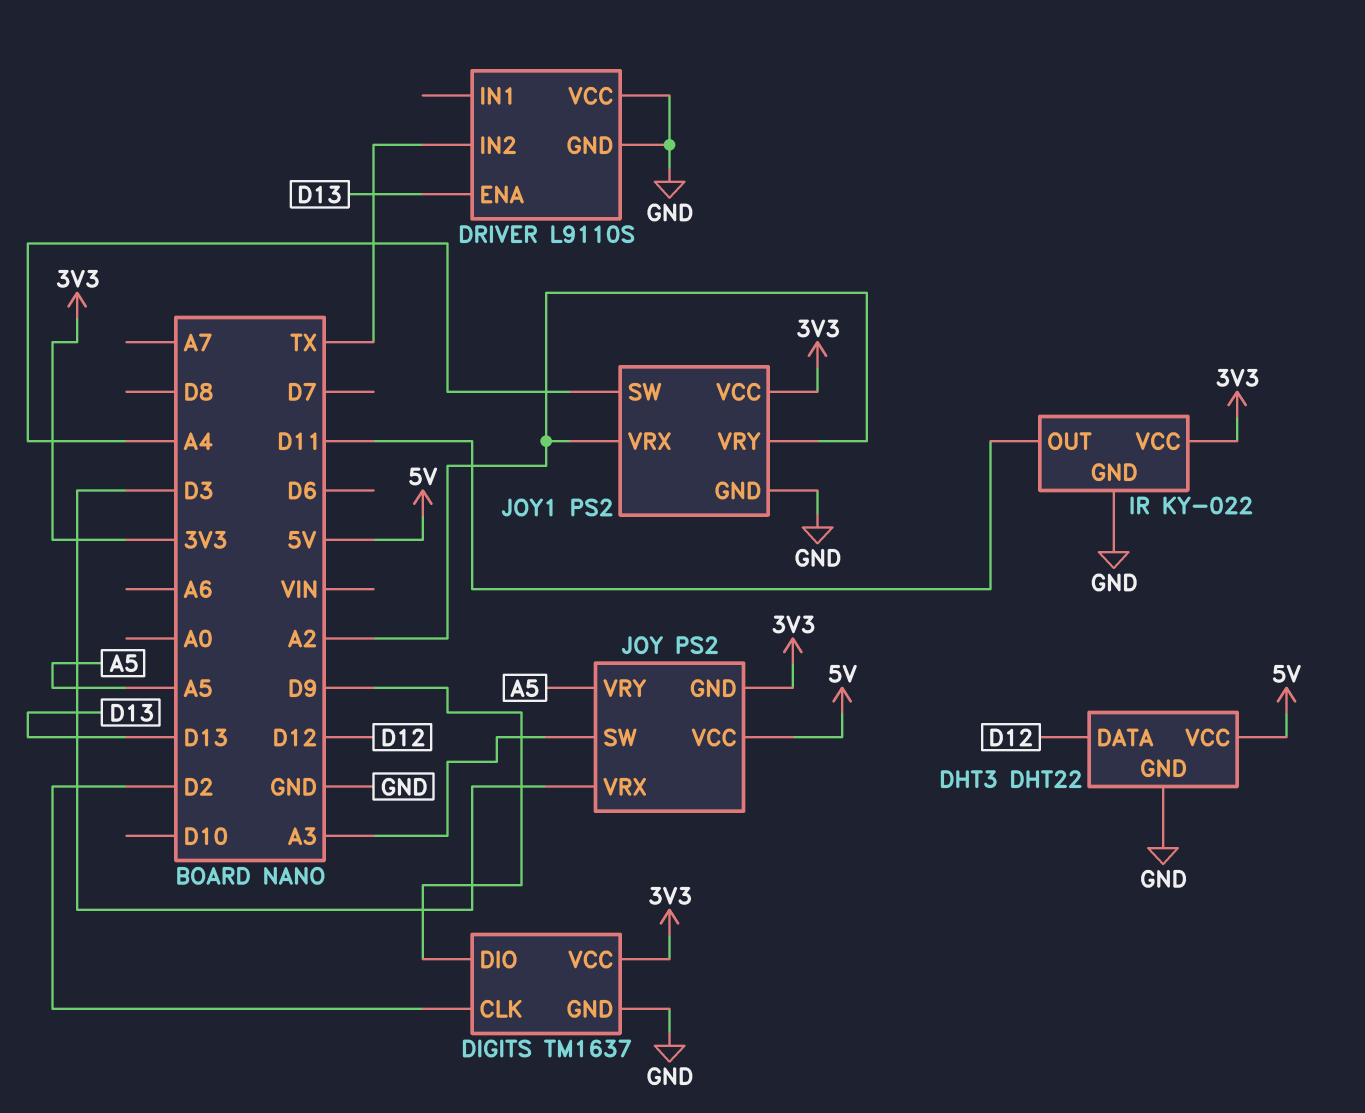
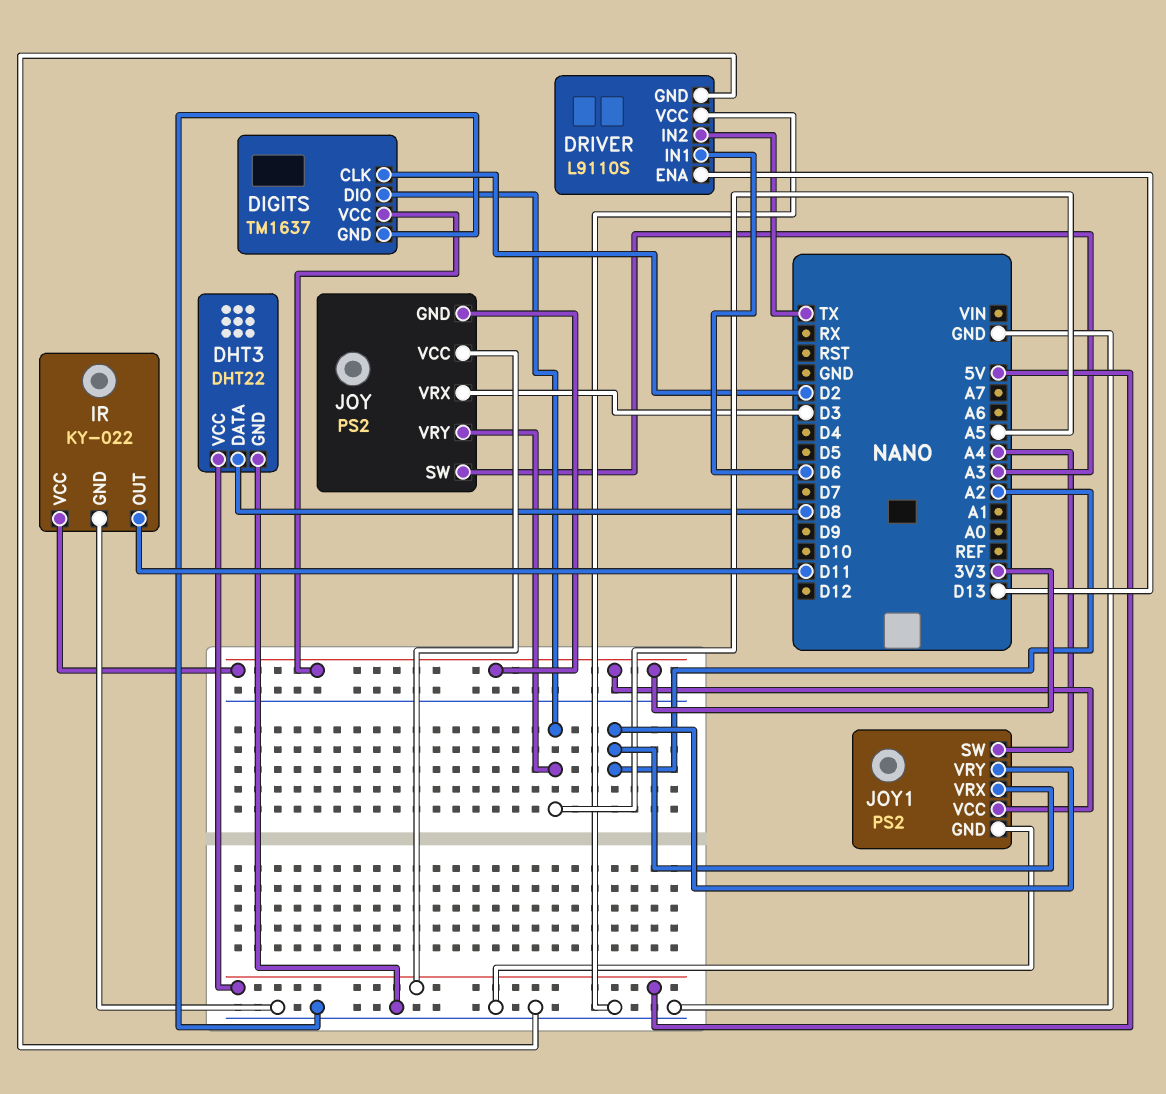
DHT3 pin DATA: D12 -> D8
DIGITS pin DIO: D9 -> A5
DRIVER pin IN1: none -> D6

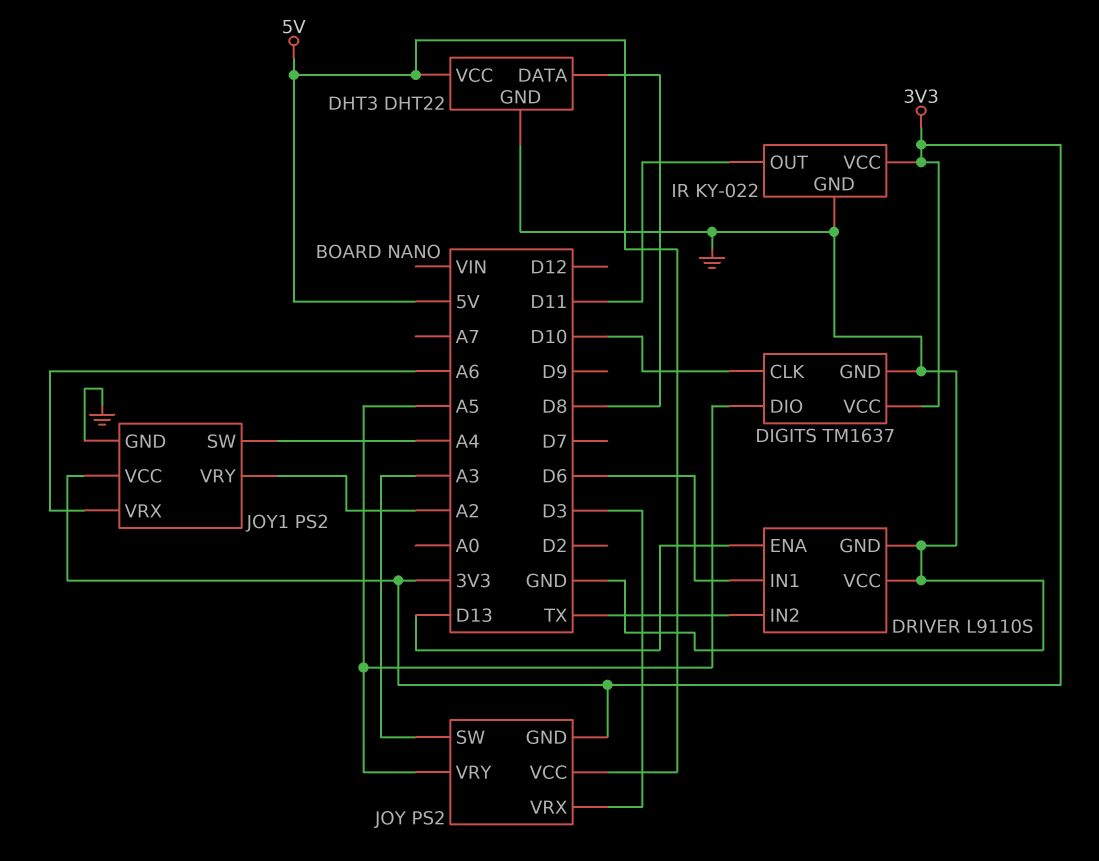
DIGITS pin CLK: D2 -> D10
JOY1 pin VRX: A2 -> A6

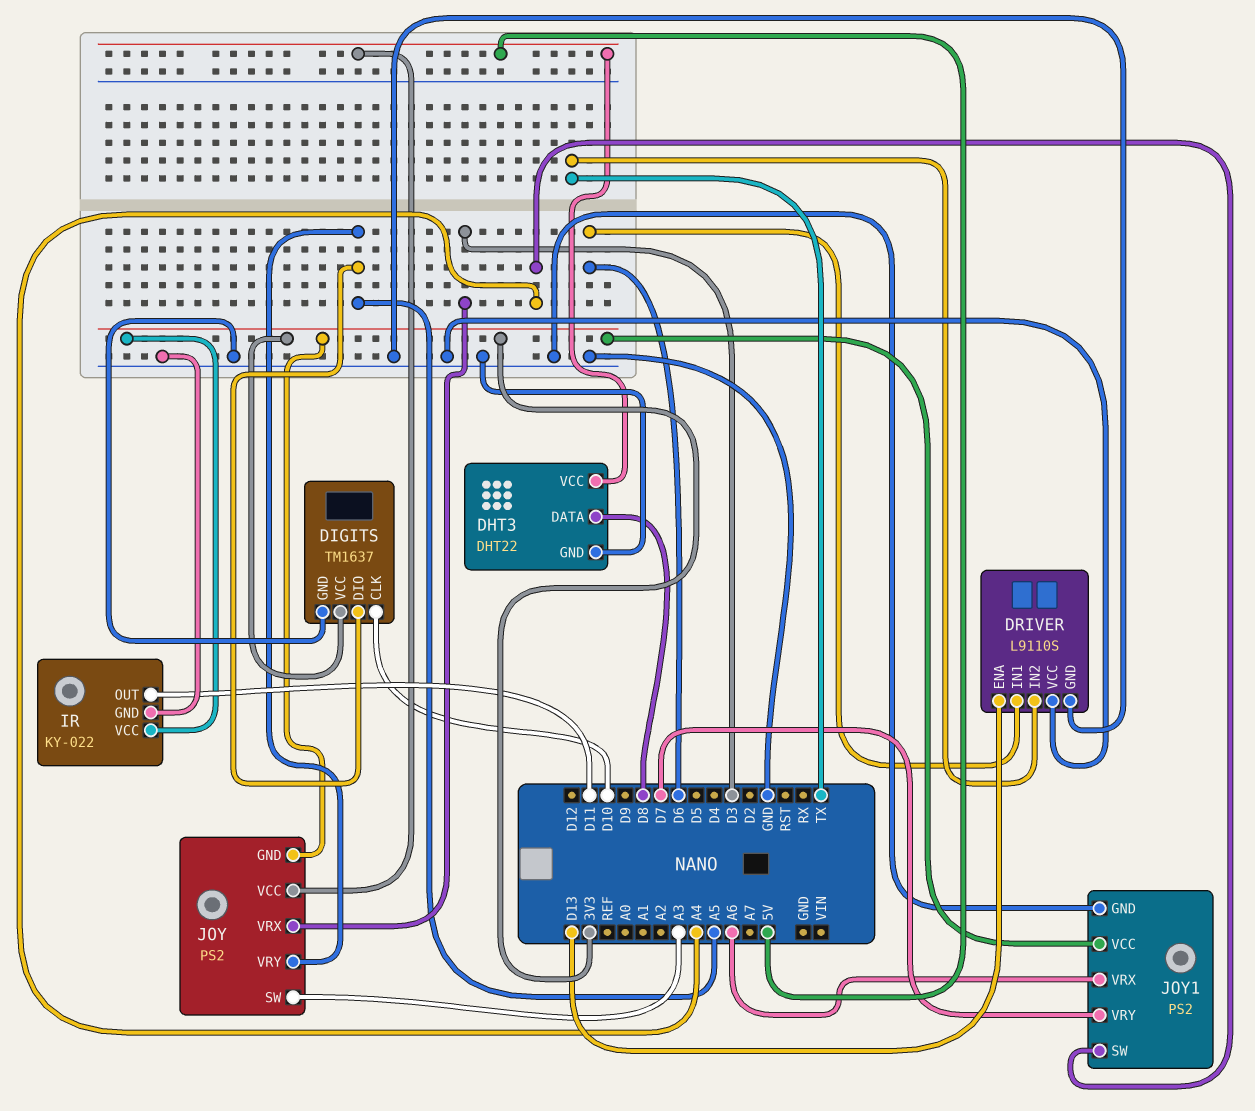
JOY1 pin VRY: A2 -> D7

